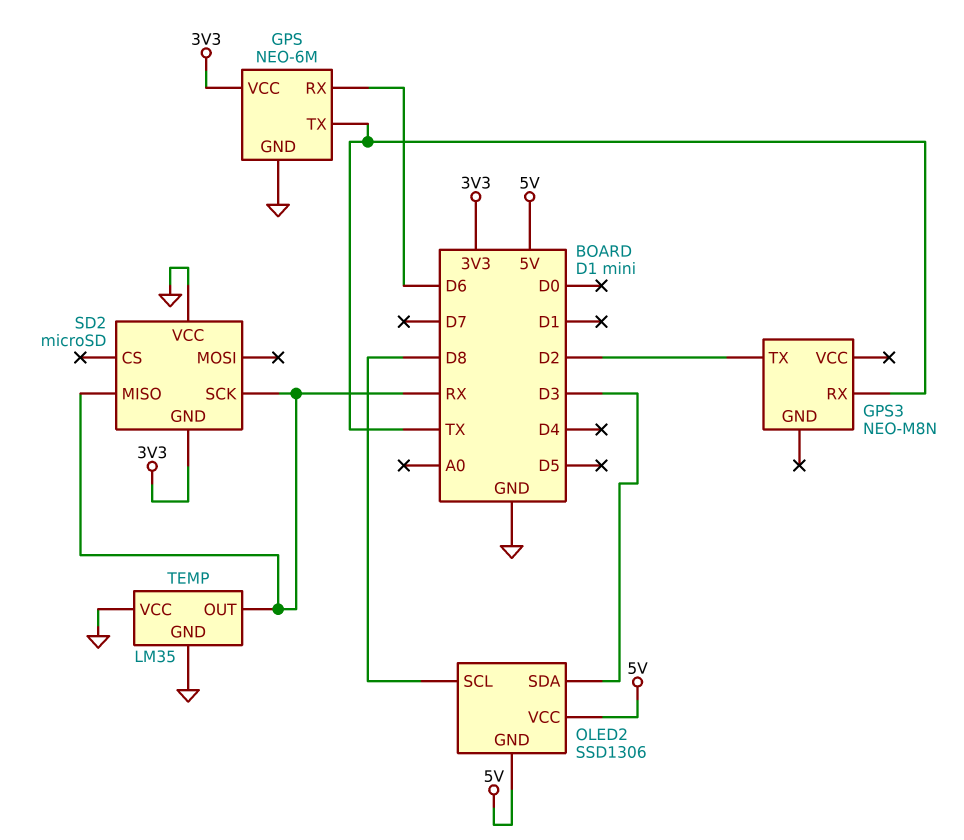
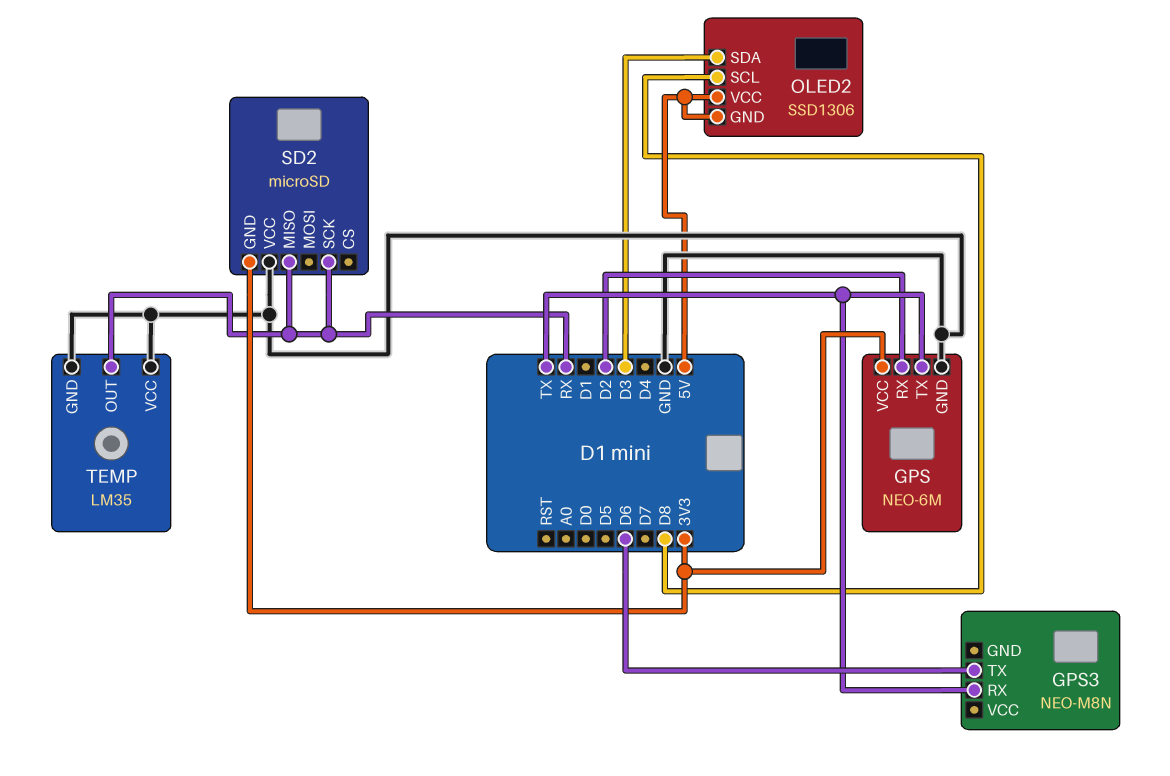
GPS pin RX: D6 -> D2
GPS3 pin TX: D2 -> D6

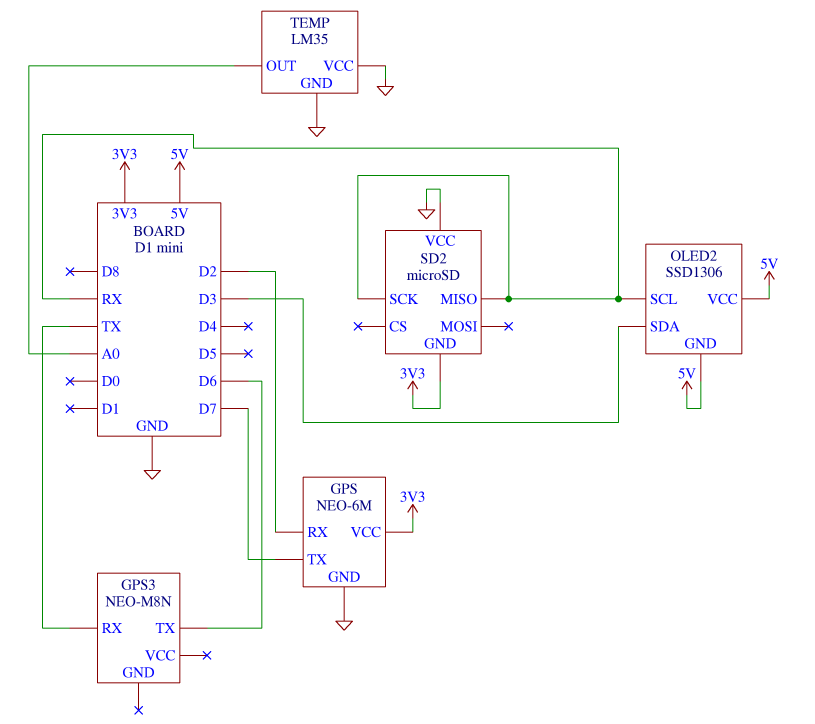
GPS pin TX: TX -> D7
OLED2 pin SCL: D8 -> RX
TEMP pin OUT: RX -> A0

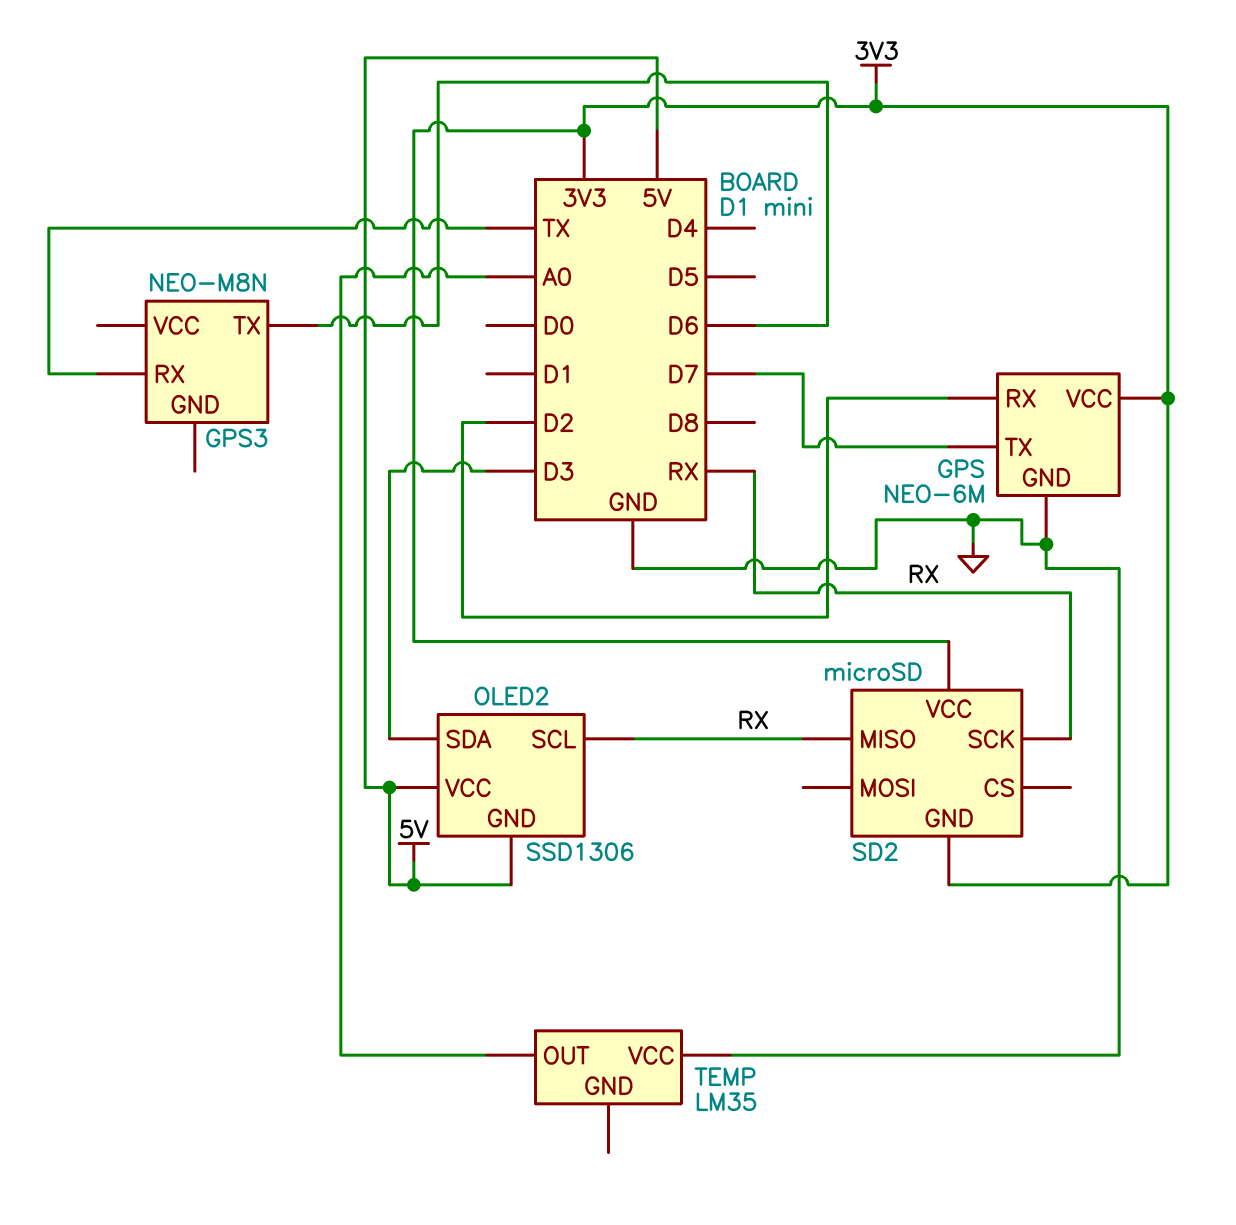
SD2 pin VCC: GND -> 3V3
TEMP pin GND: GND -> none

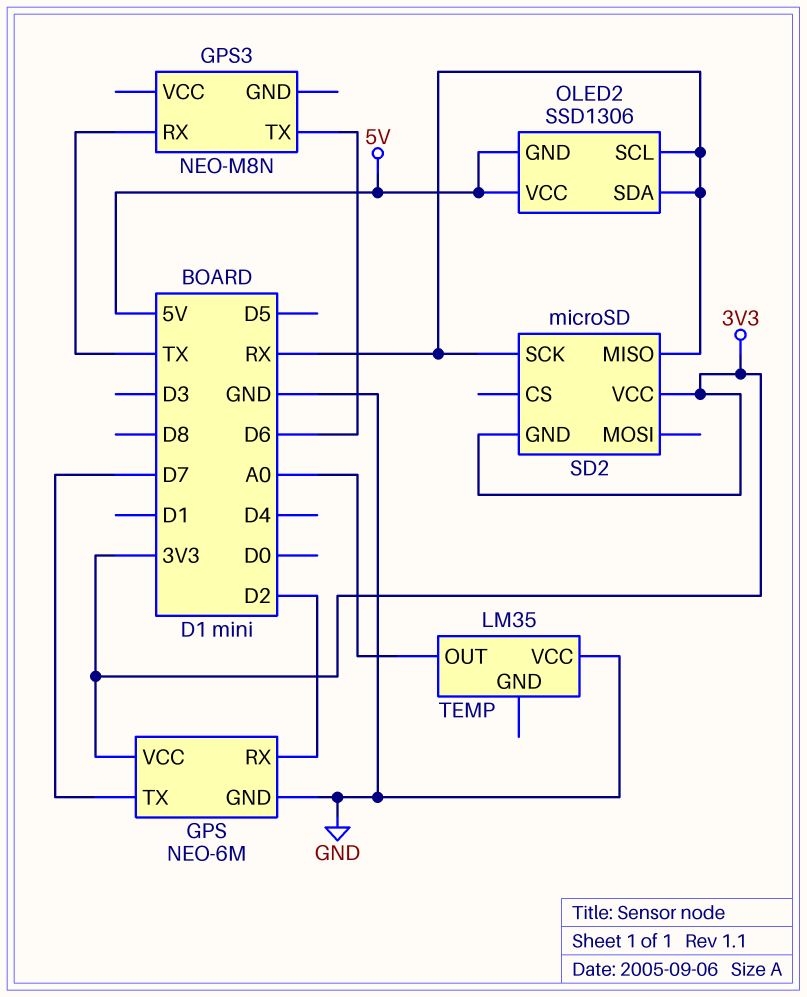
OLED2 pin SDA: D3 -> RX

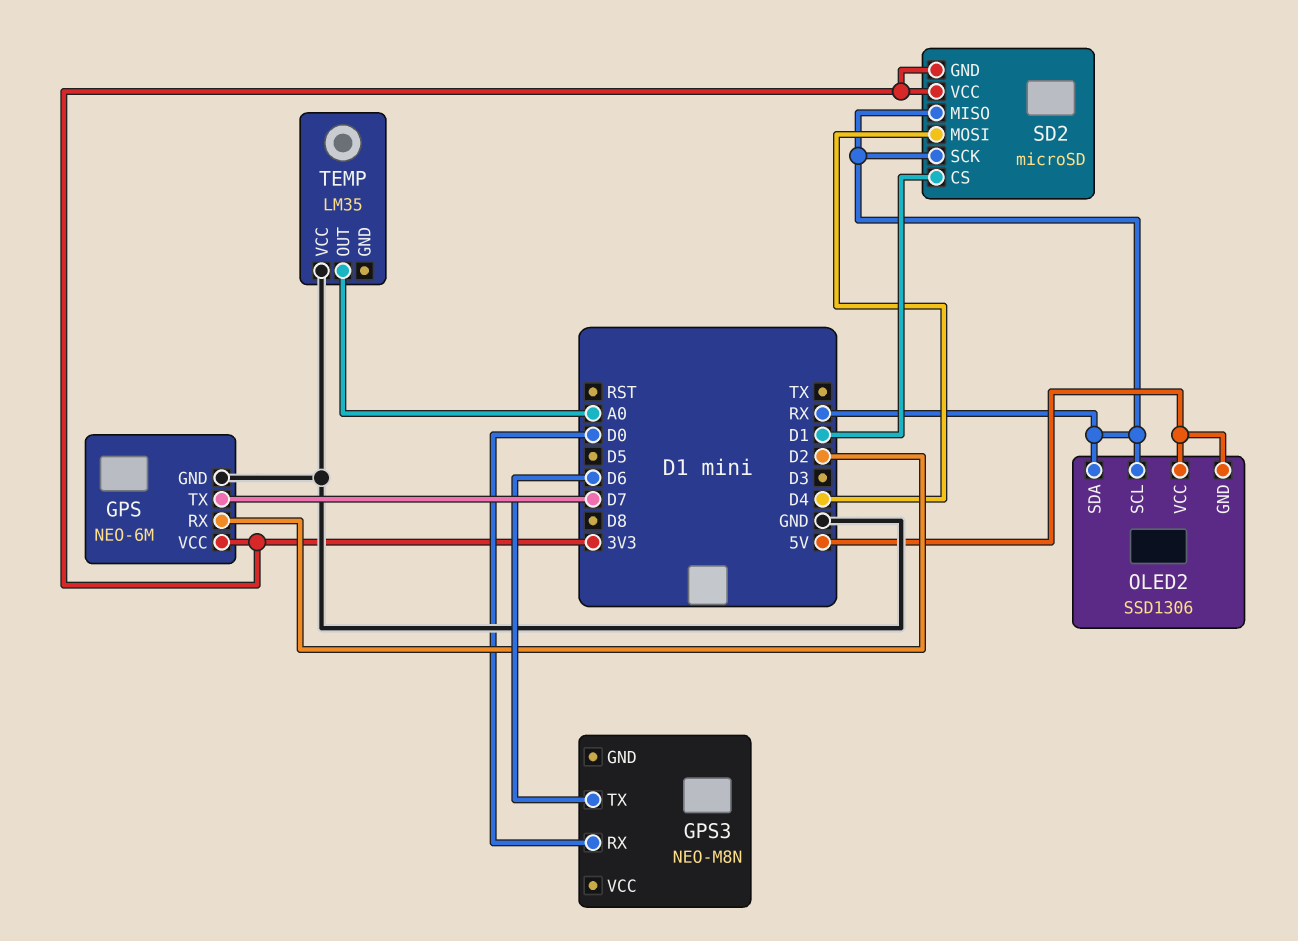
GPS3 pin RX: TX -> D0
SD2 pin CS: none -> D1
SD2 pin MOSI: none -> D4

